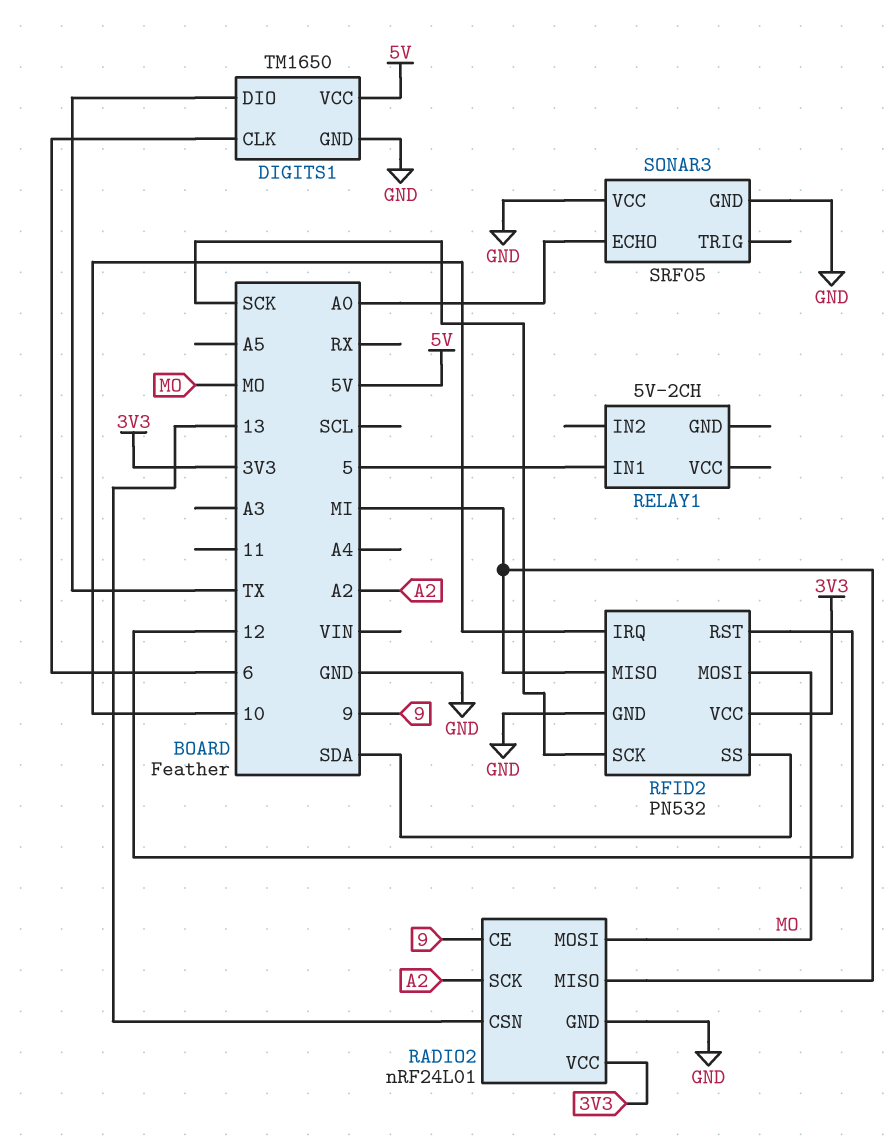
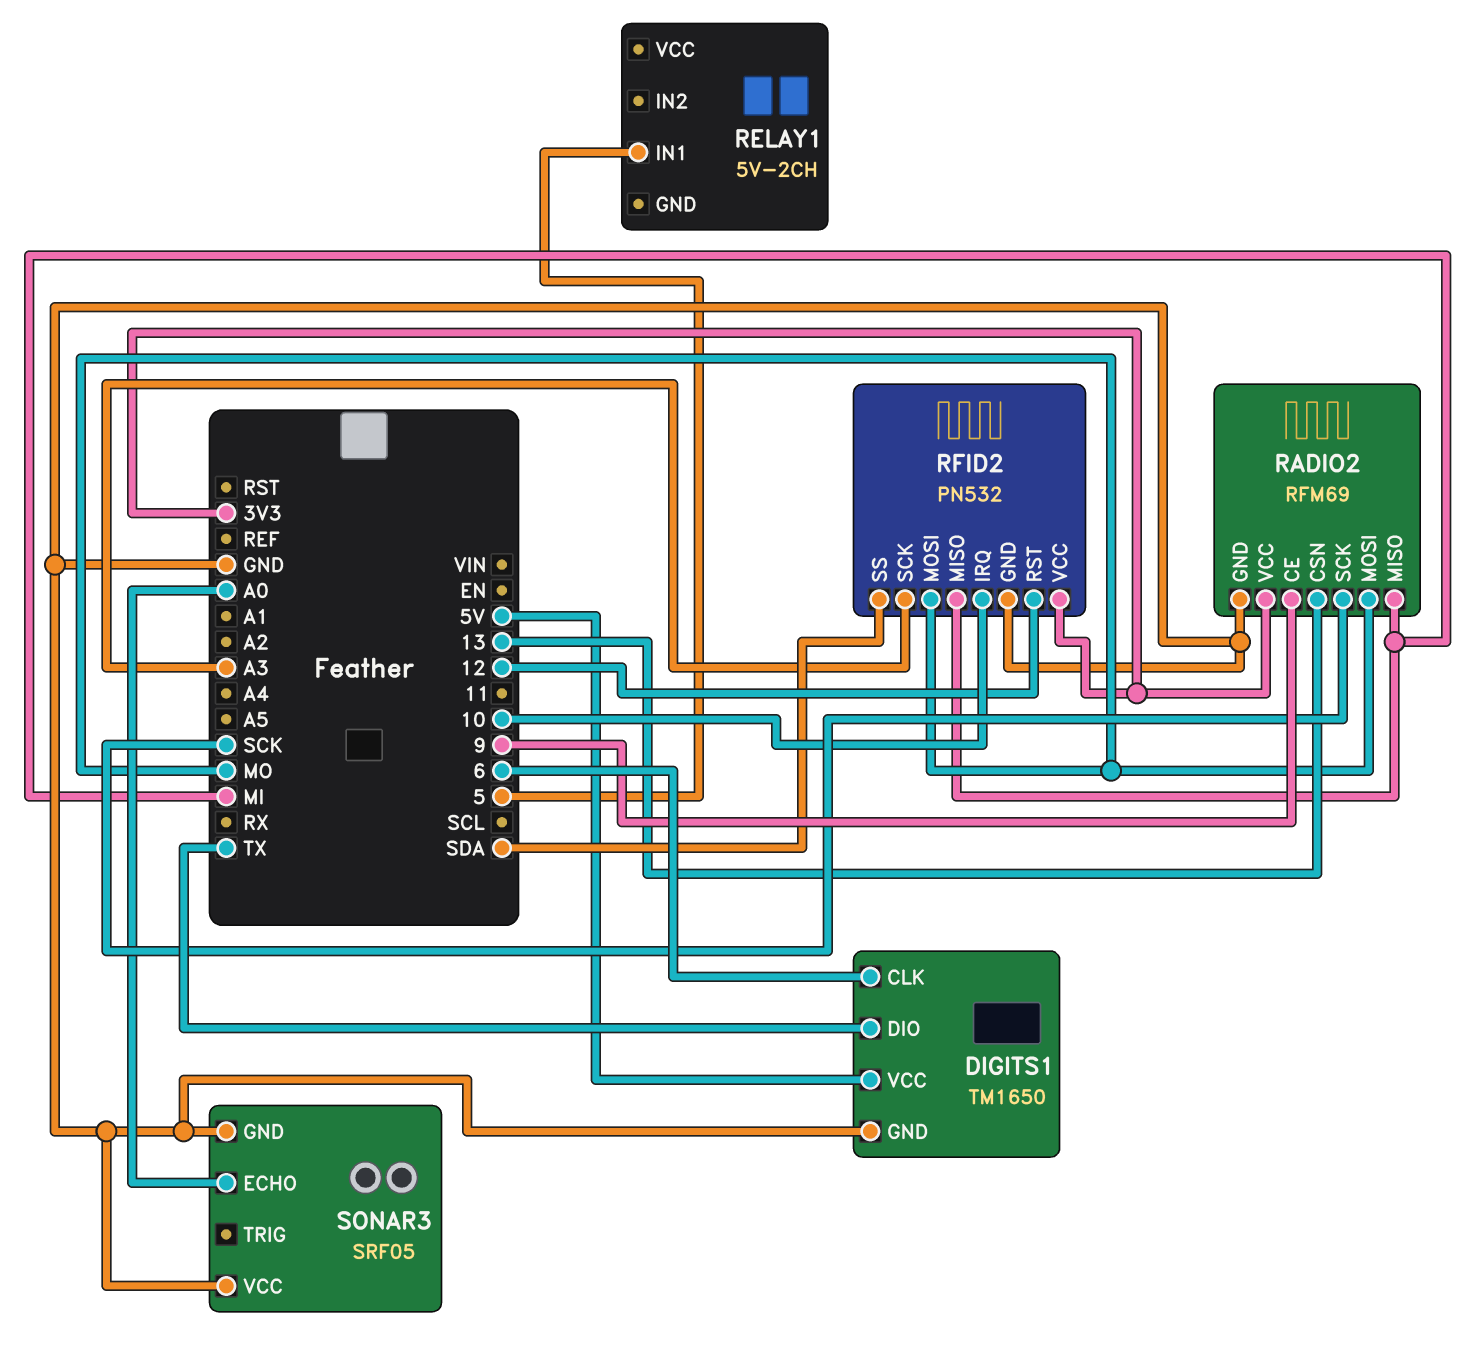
RADIO2: nRF24L01 -> RFM69
RADIO2 pin SCK: A2 -> SCK
RFID2 pin SCK: SCK -> A3

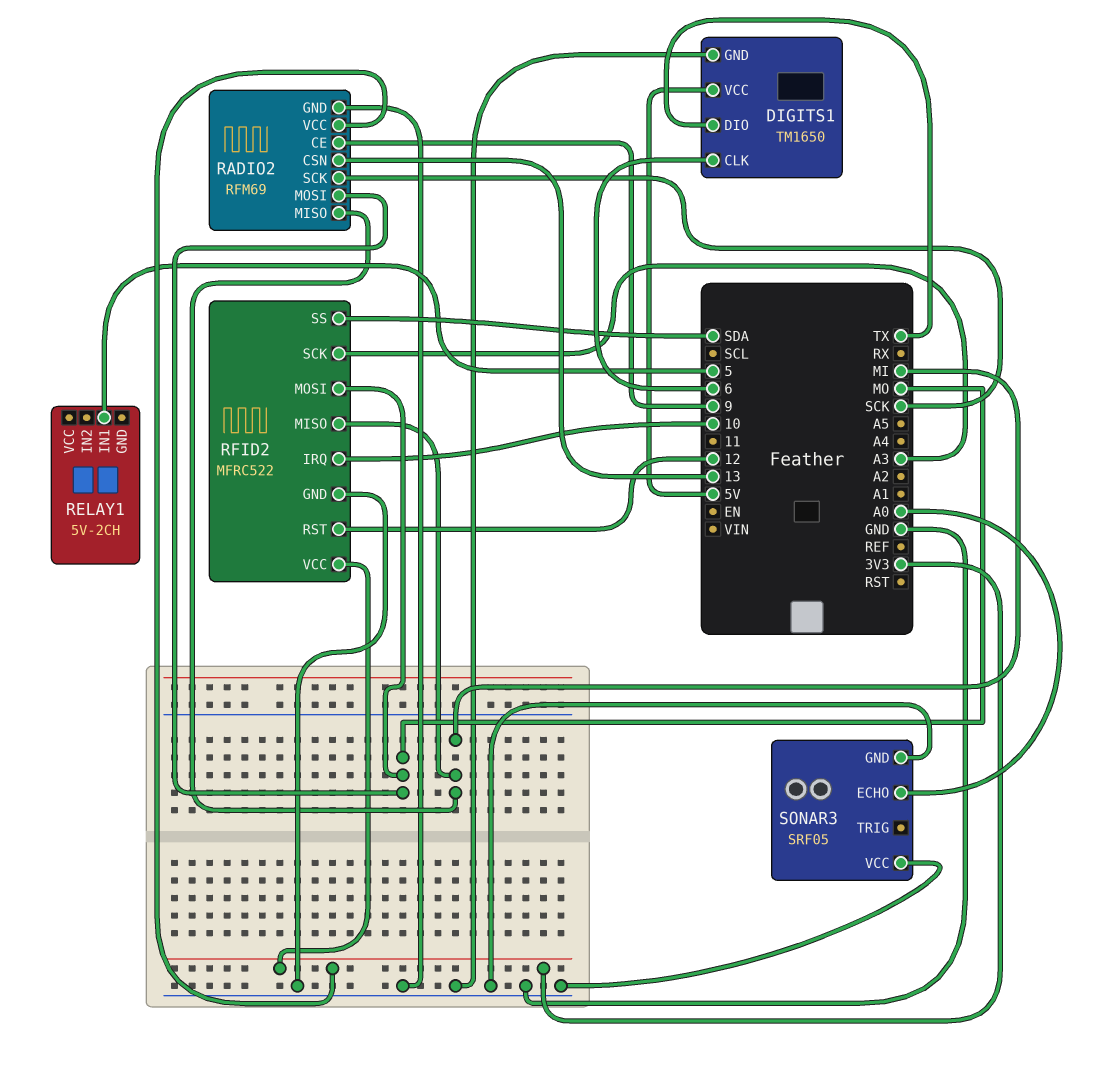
RFID2: PN532 -> MFRC522

